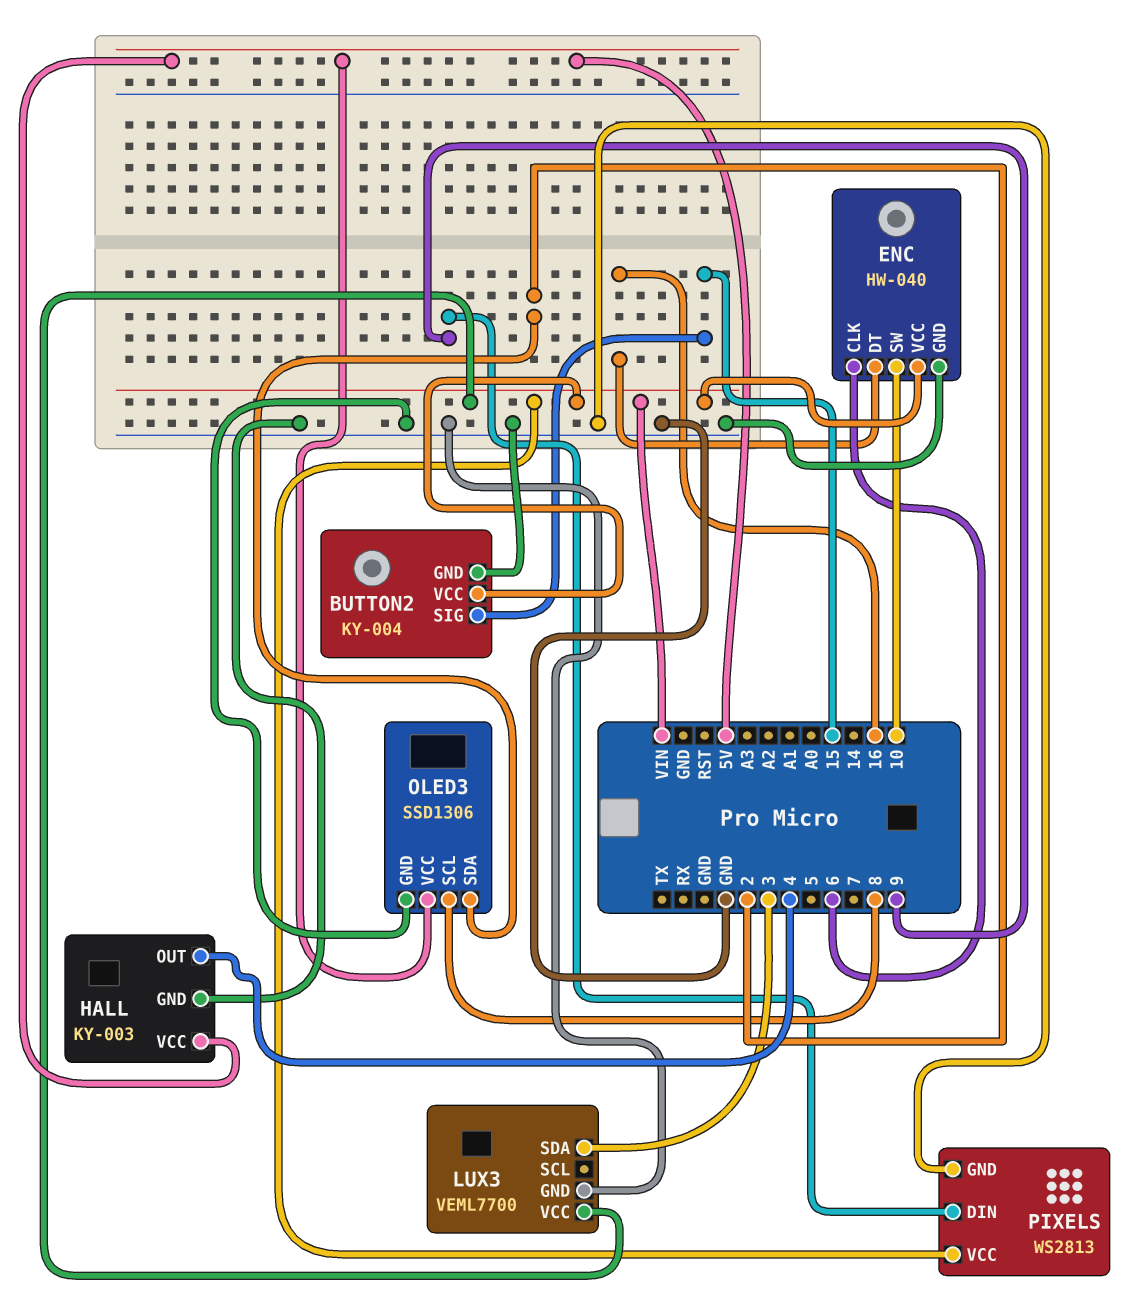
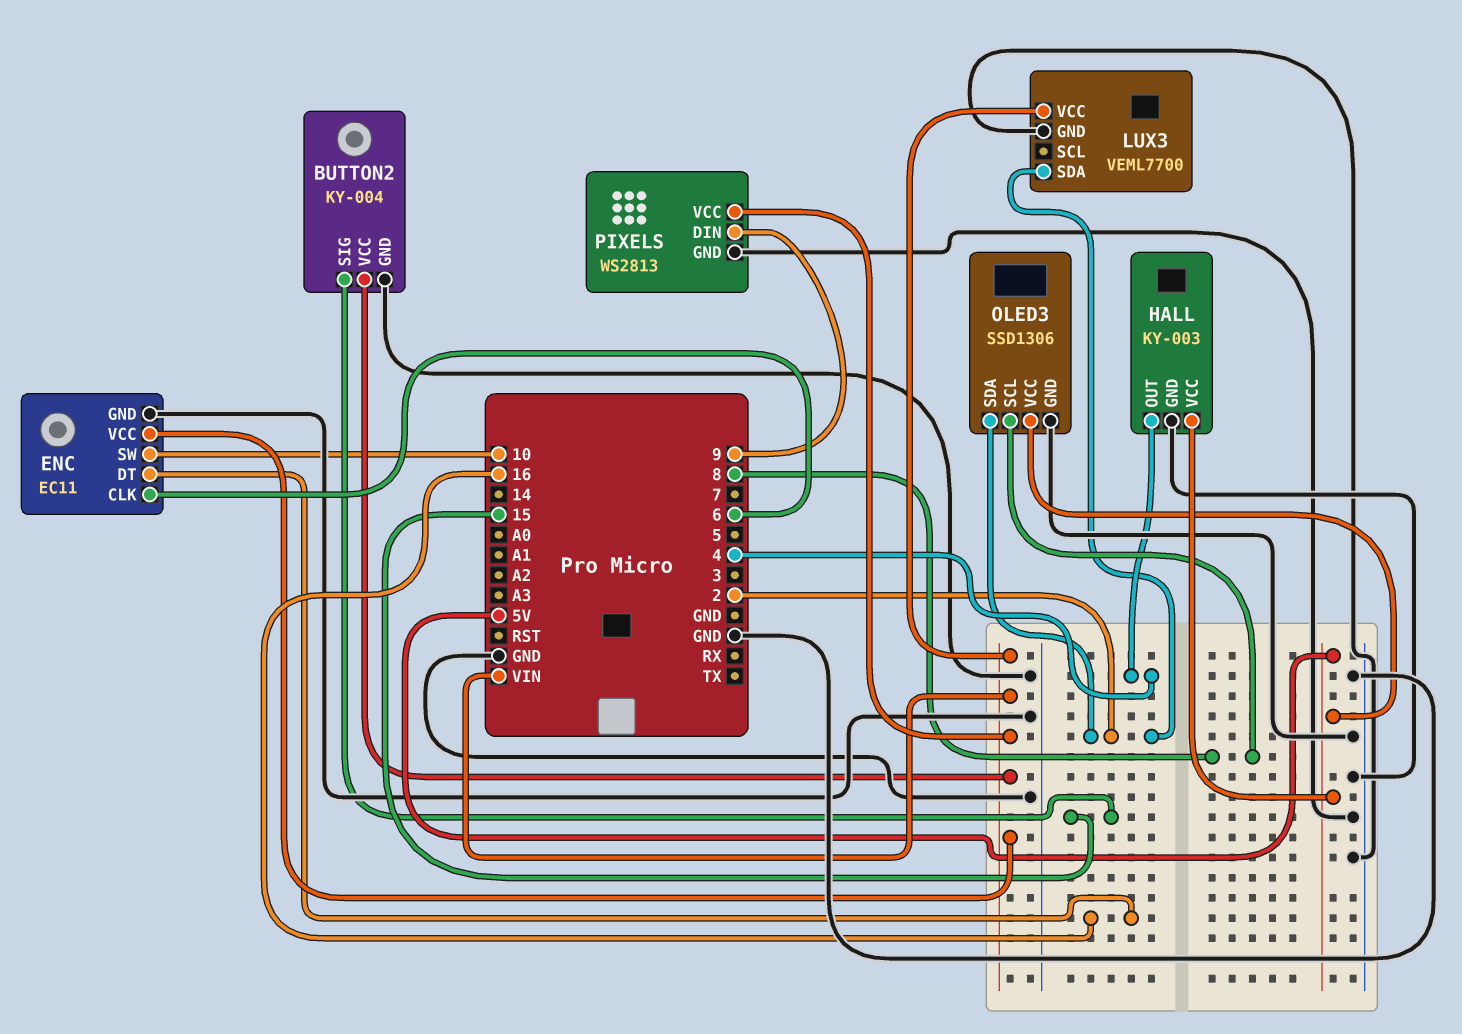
ENC: HW-040 -> EC11
LUX3 pin SDA: 3 -> 2

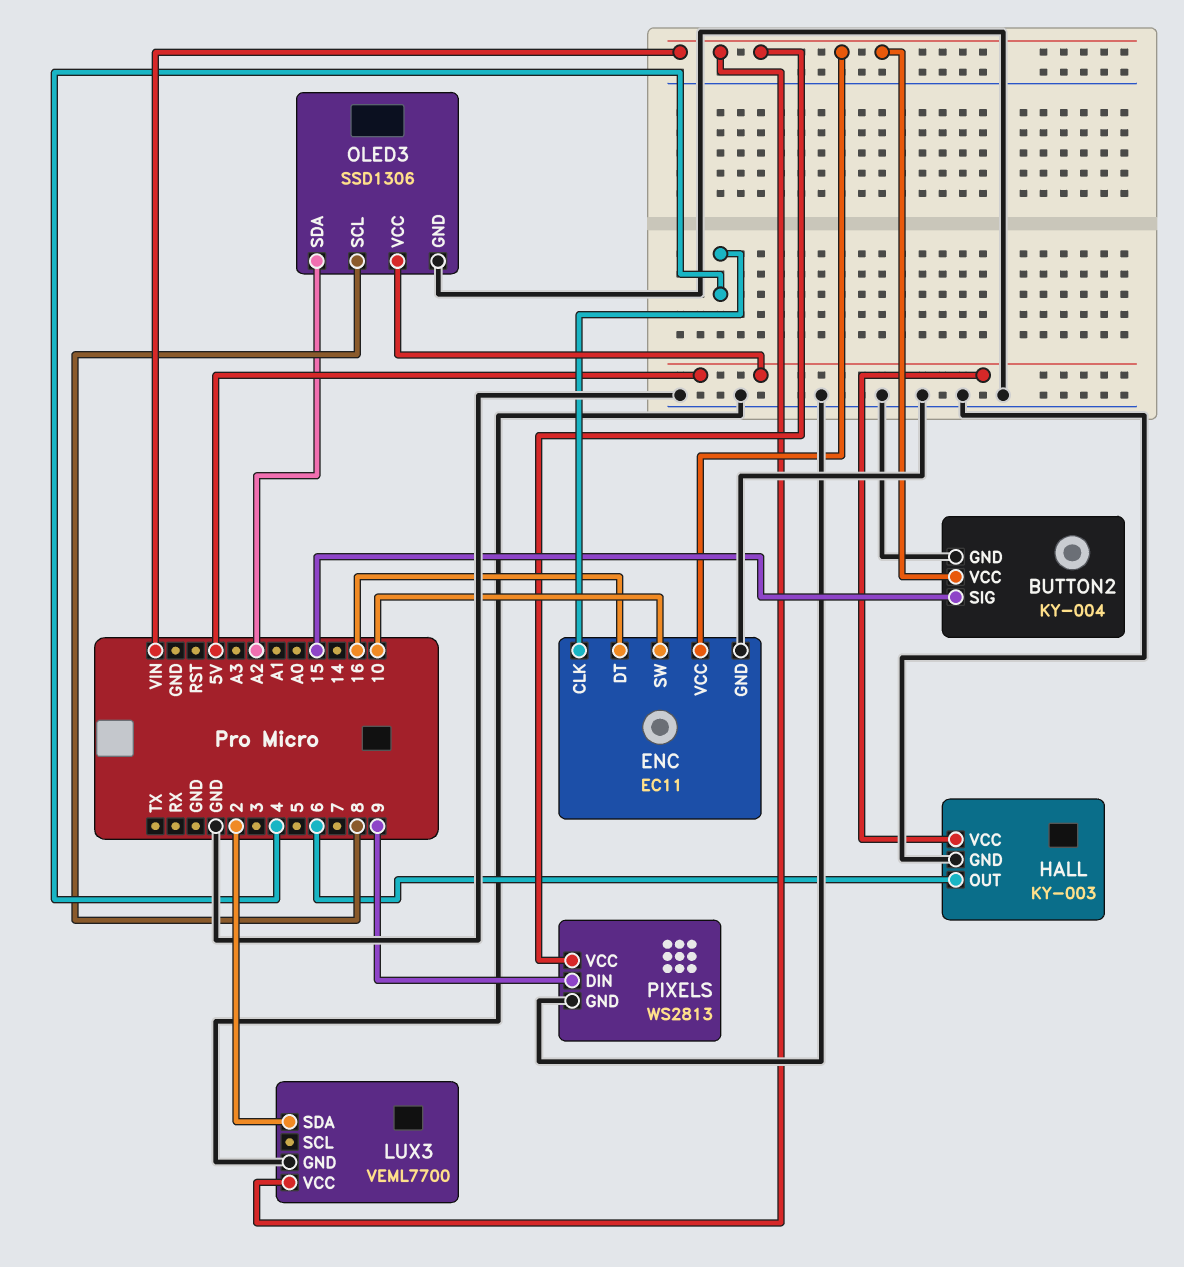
ENC pin CLK: 6 -> 4
HALL pin OUT: 4 -> 6
OLED3 pin SDA: 2 -> A2

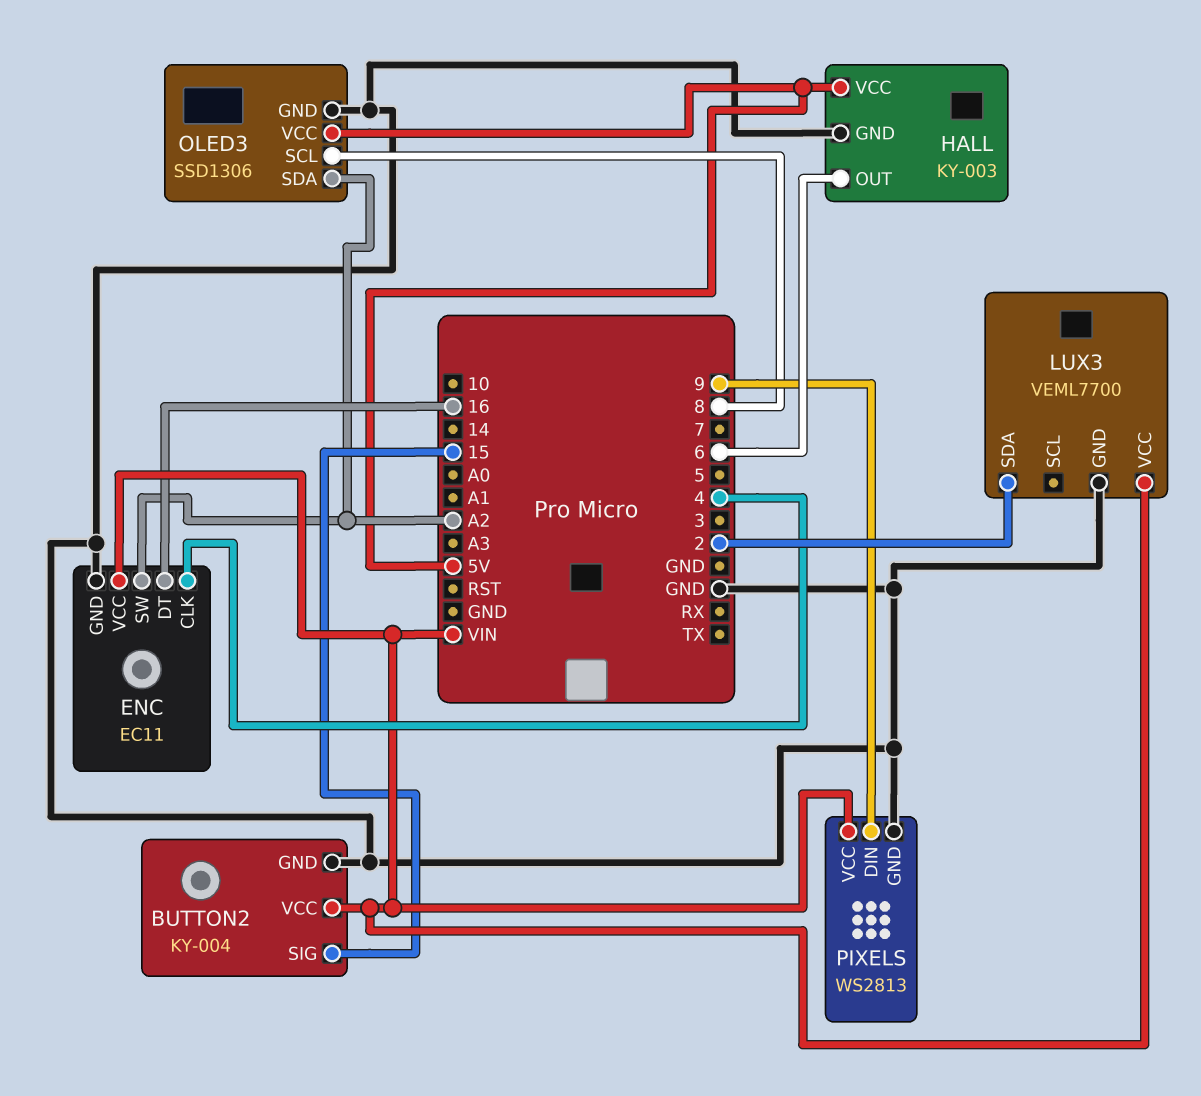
ENC pin SW: 10 -> A2

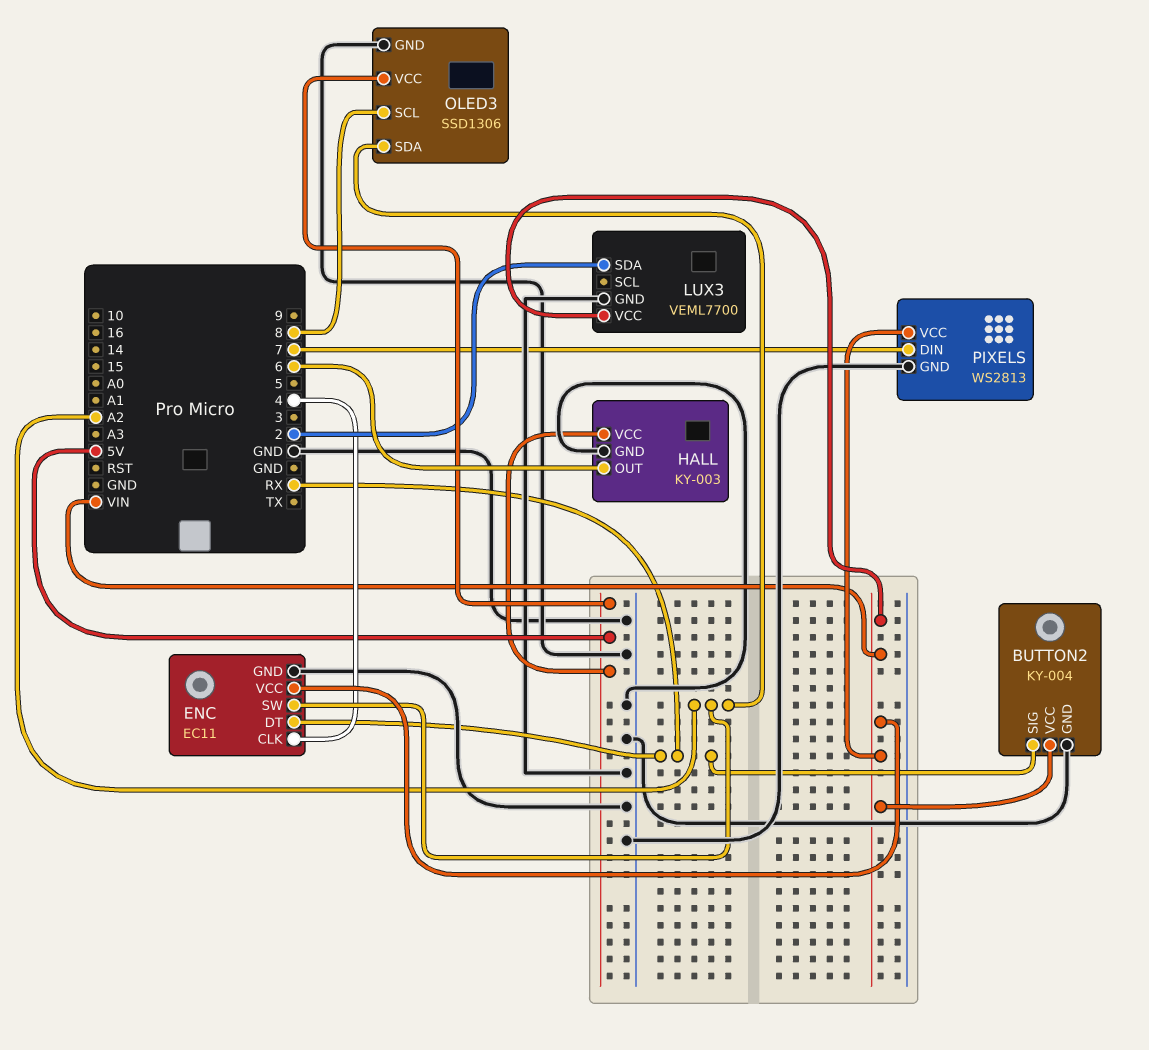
BUTTON2 pin SIG: 15 -> RX
ENC pin DT: 16 -> RX
PIXELS pin DIN: 9 -> 7

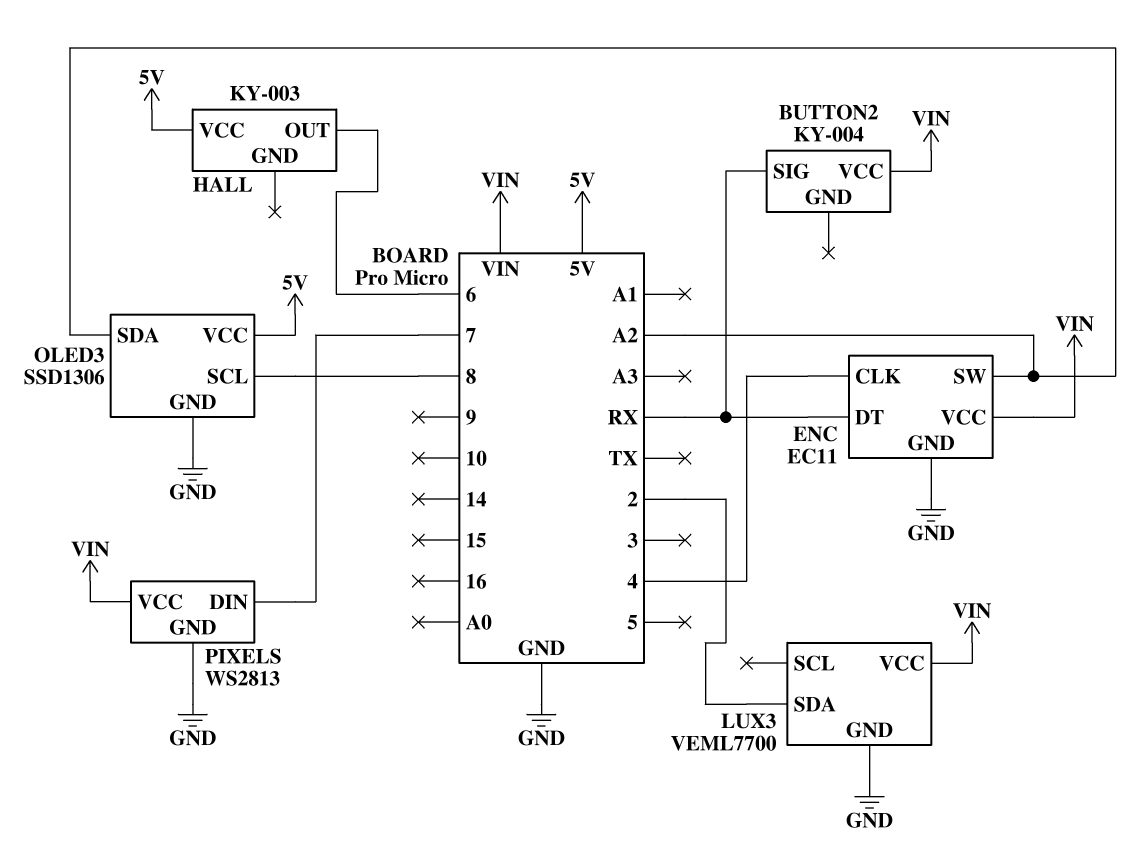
BUTTON2 pin GND: GND -> none
HALL pin GND: GND -> none

